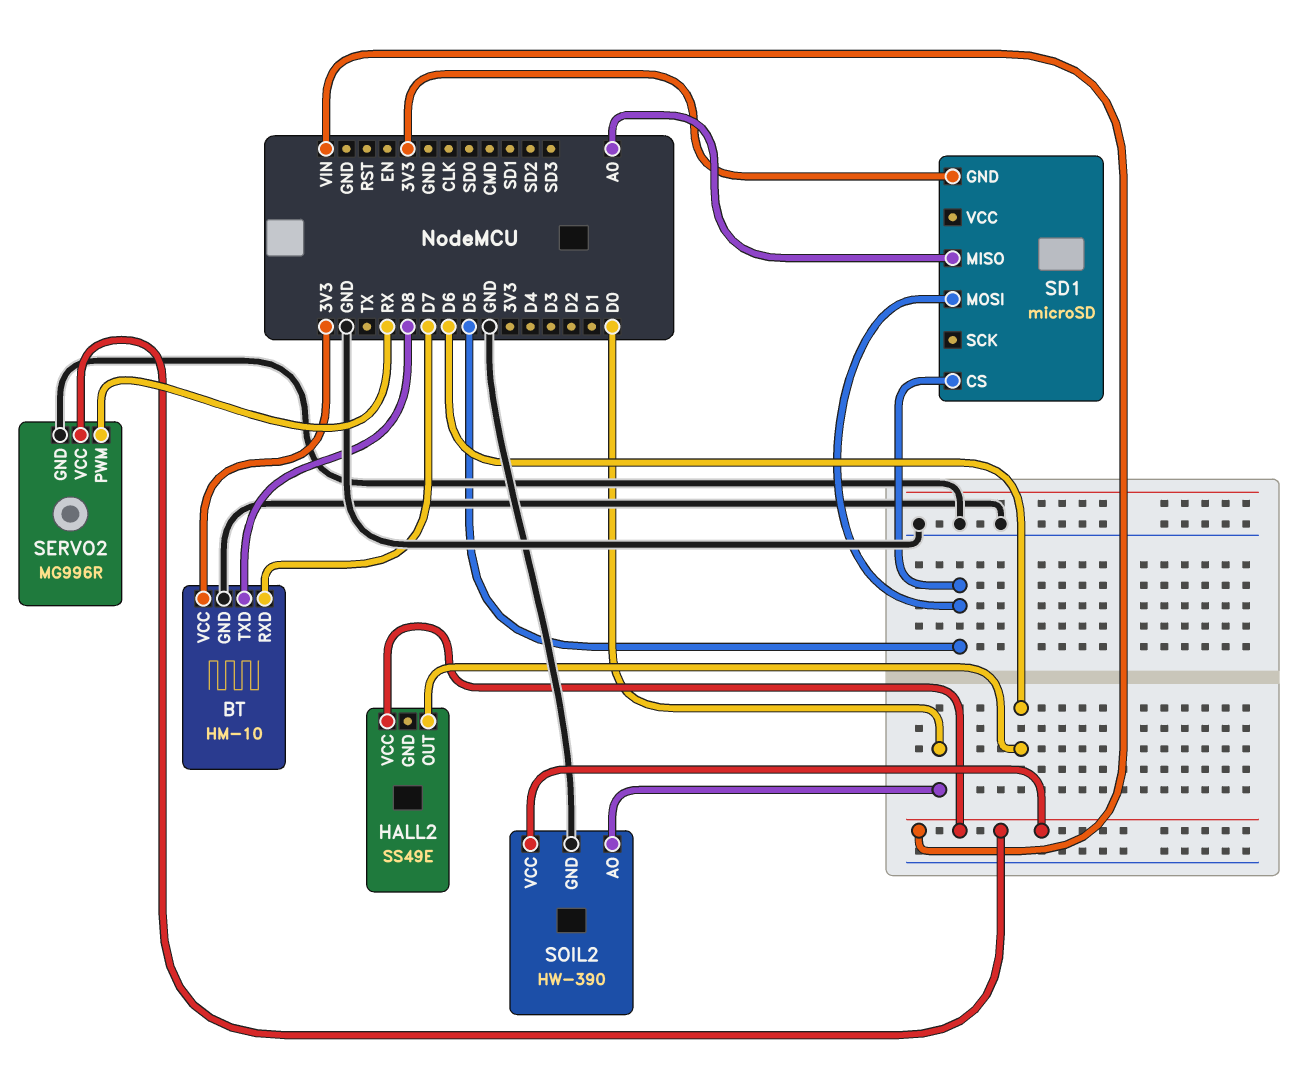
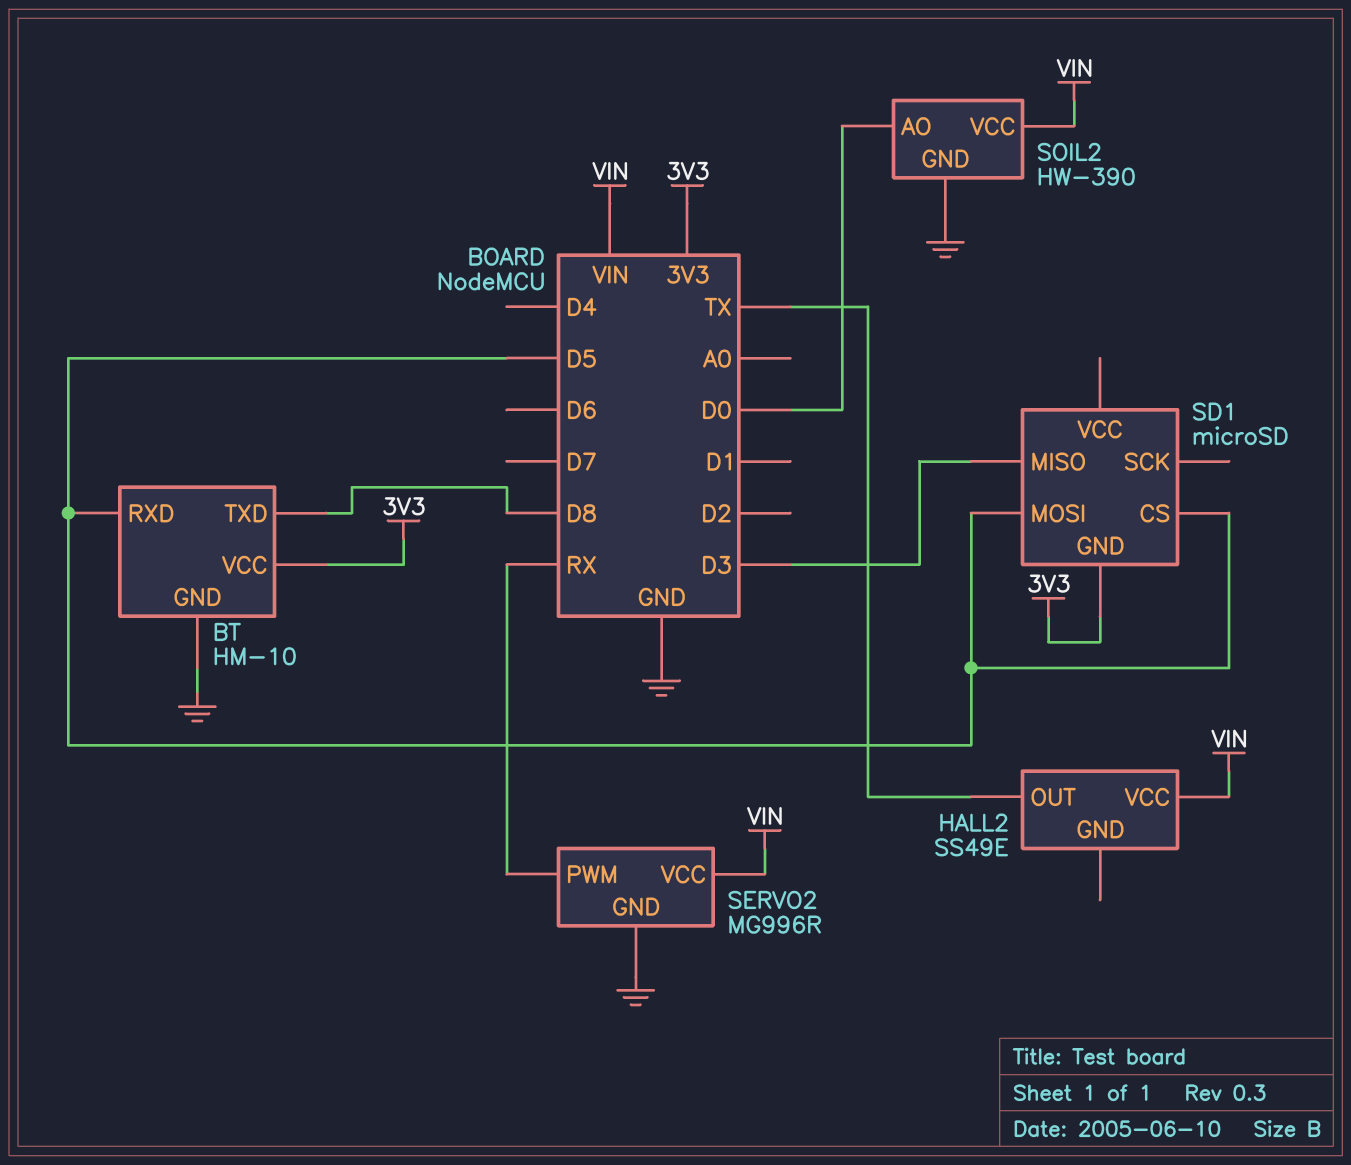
BT pin RXD: D7 -> D5
HALL2 pin OUT: D6 -> TX
SD1 pin MISO: A0 -> D3

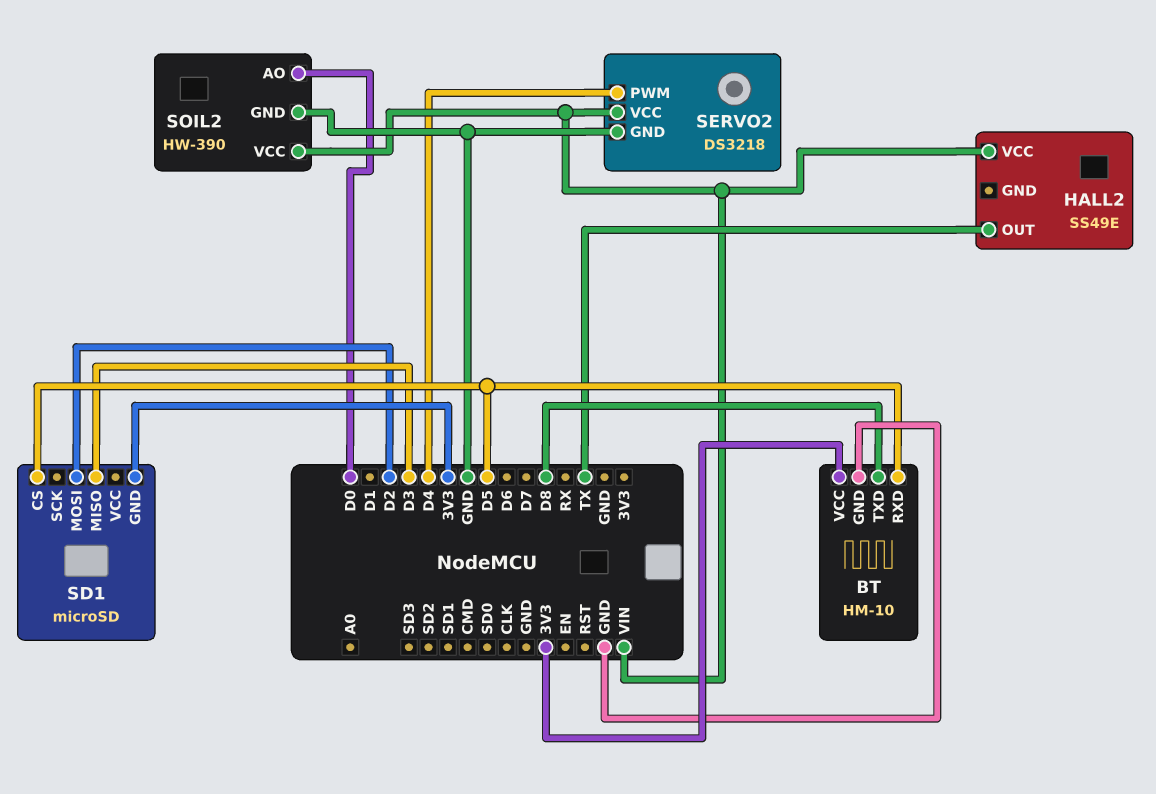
SD1 pin MOSI: D5 -> D2
SERVO2: MG996R -> DS3218
SERVO2 pin PWM: RX -> D4

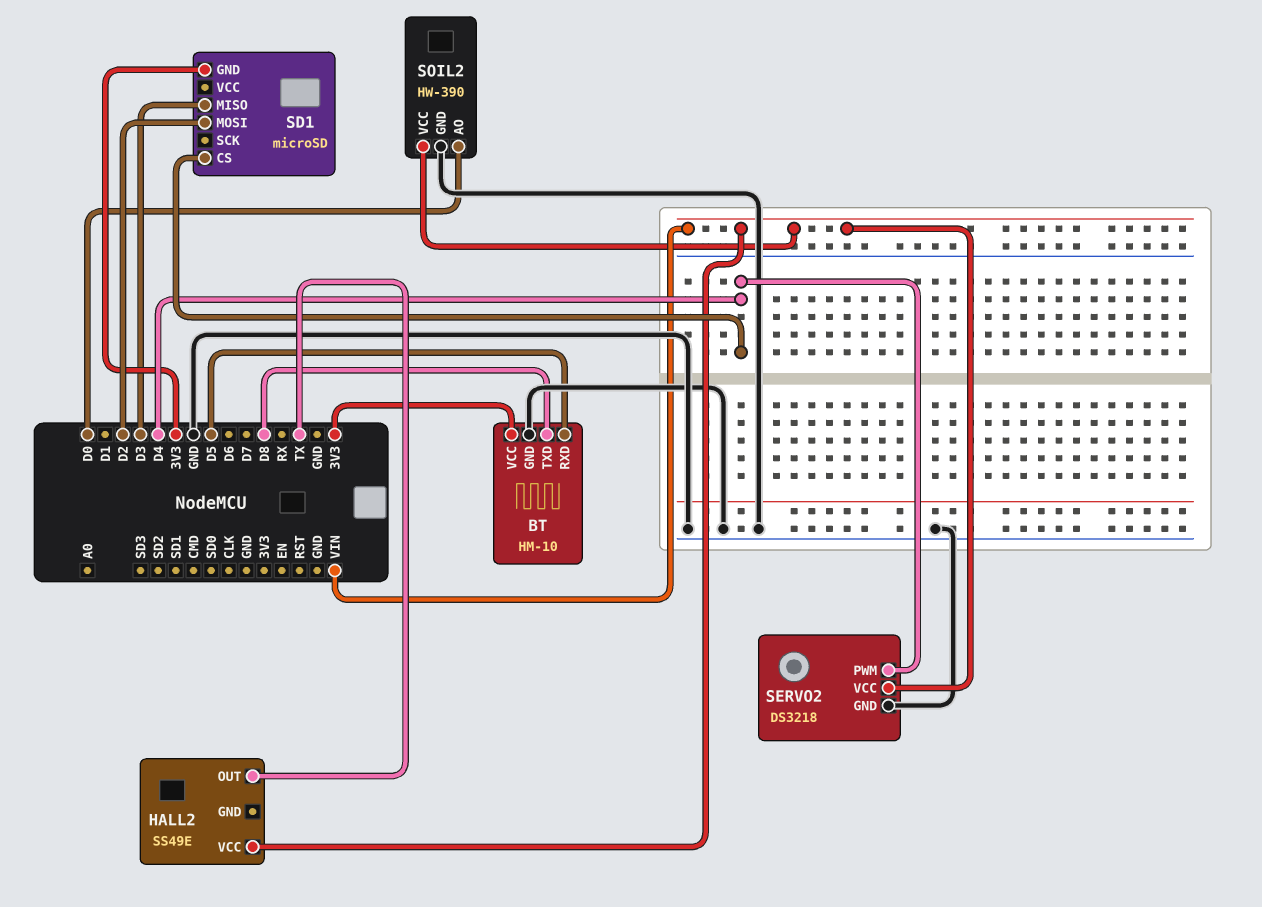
SD1 pin CS: D5 -> D4

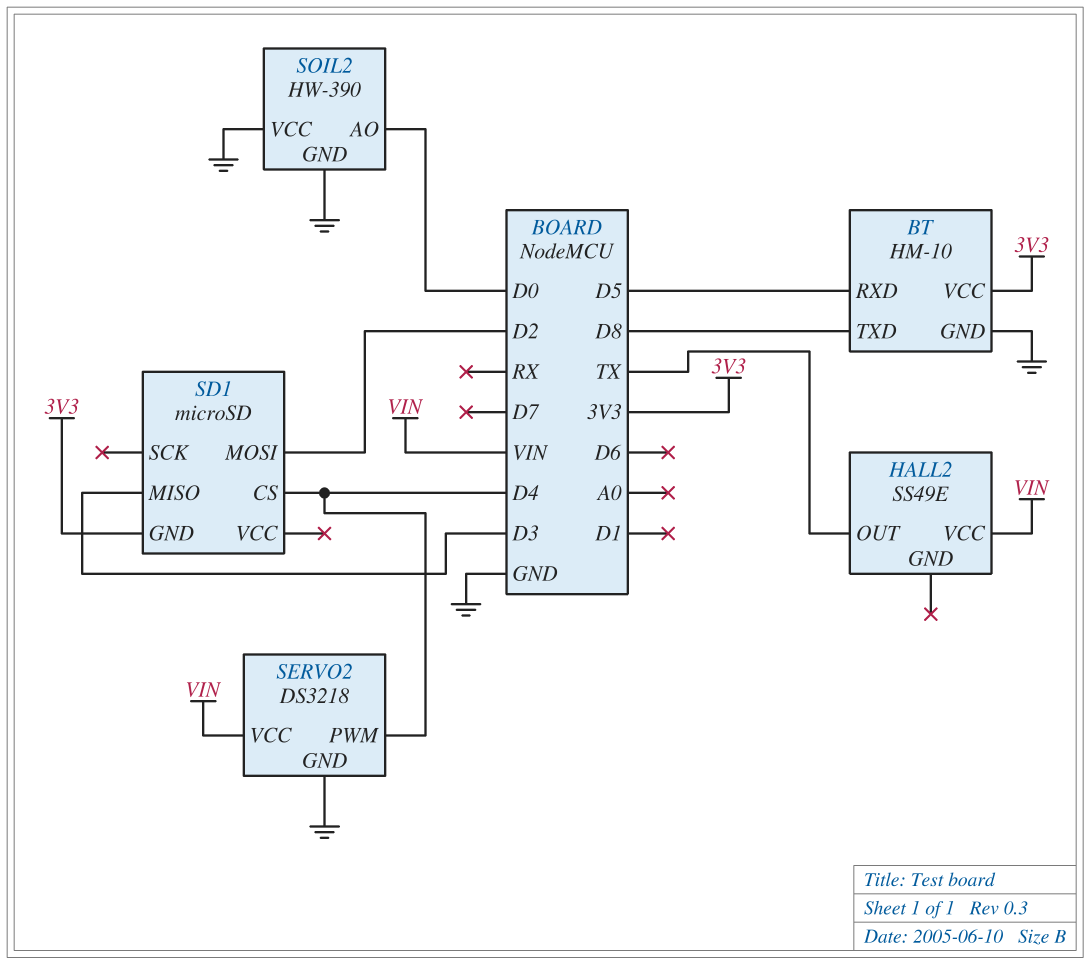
SOIL2 pin VCC: VIN -> GND

